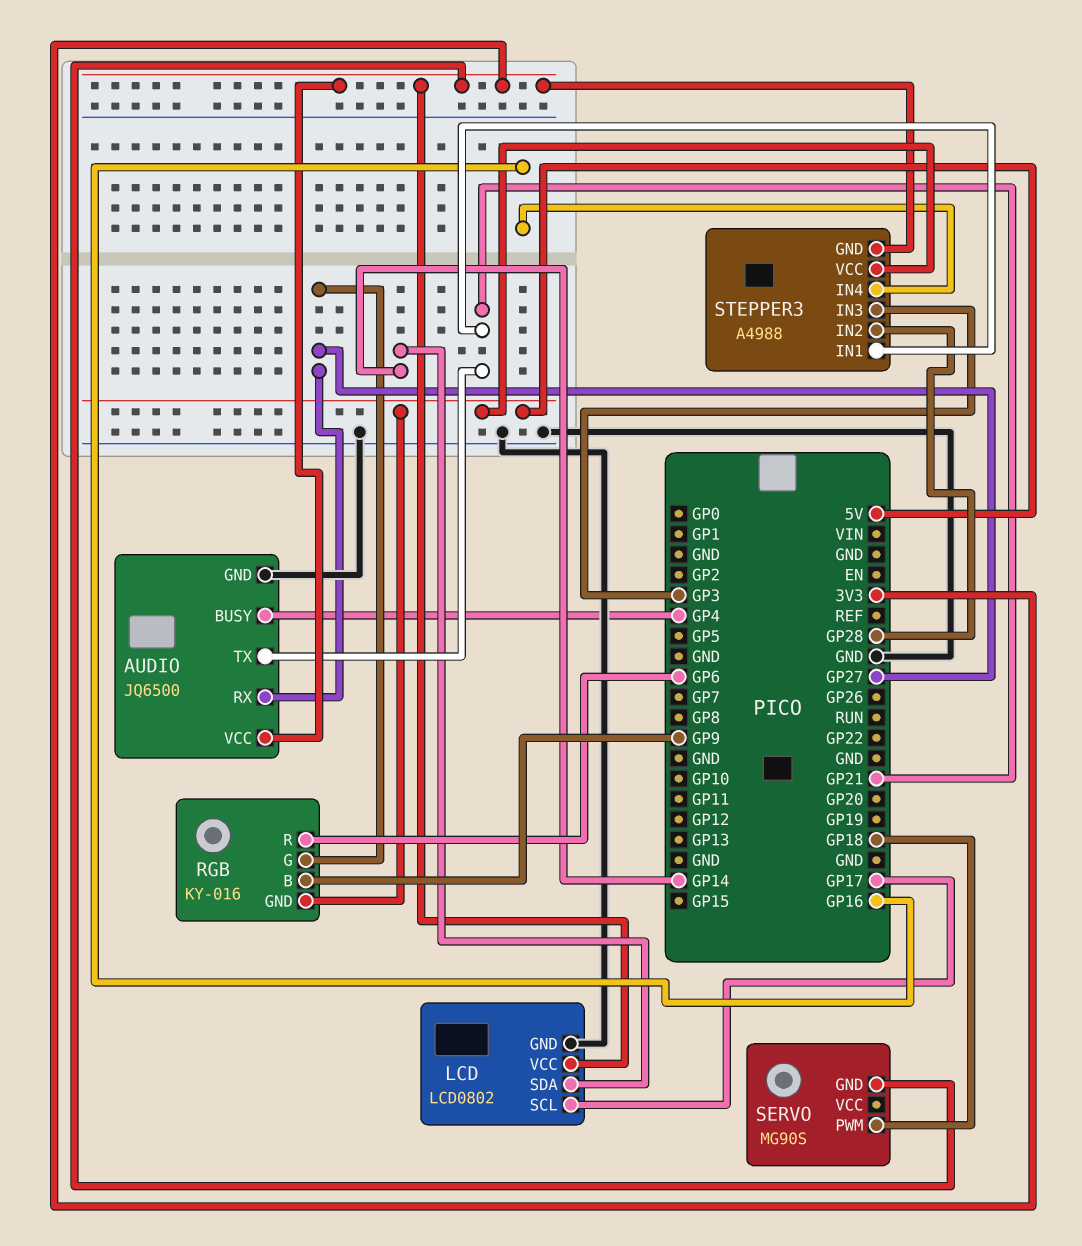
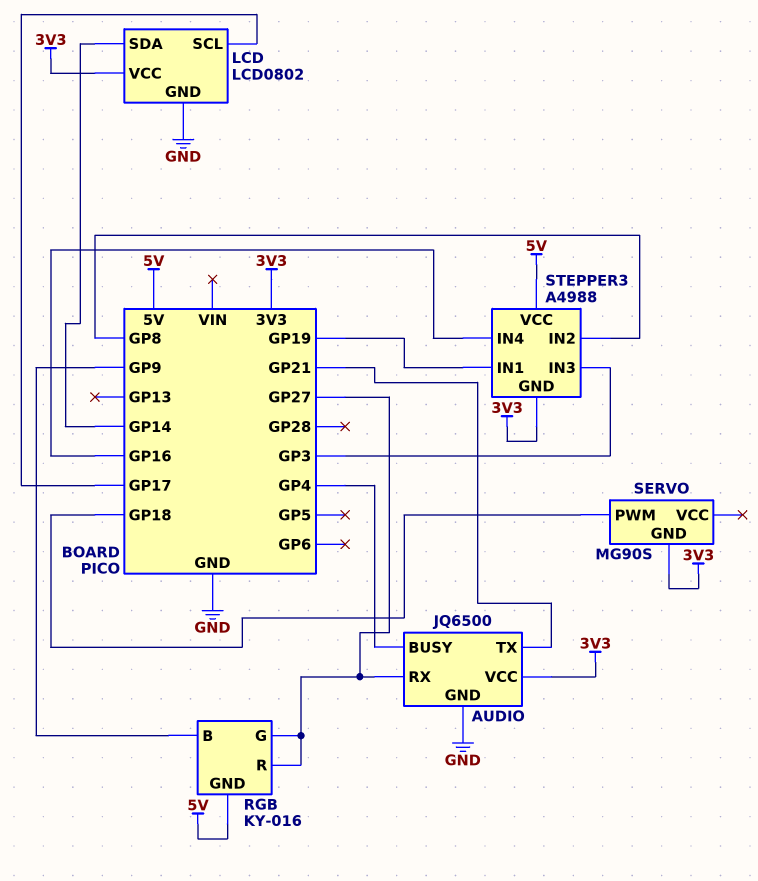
RGB pin R: GP6 -> GP27
STEPPER3 pin IN1: GP21 -> GP19
STEPPER3 pin IN2: GP28 -> GP8

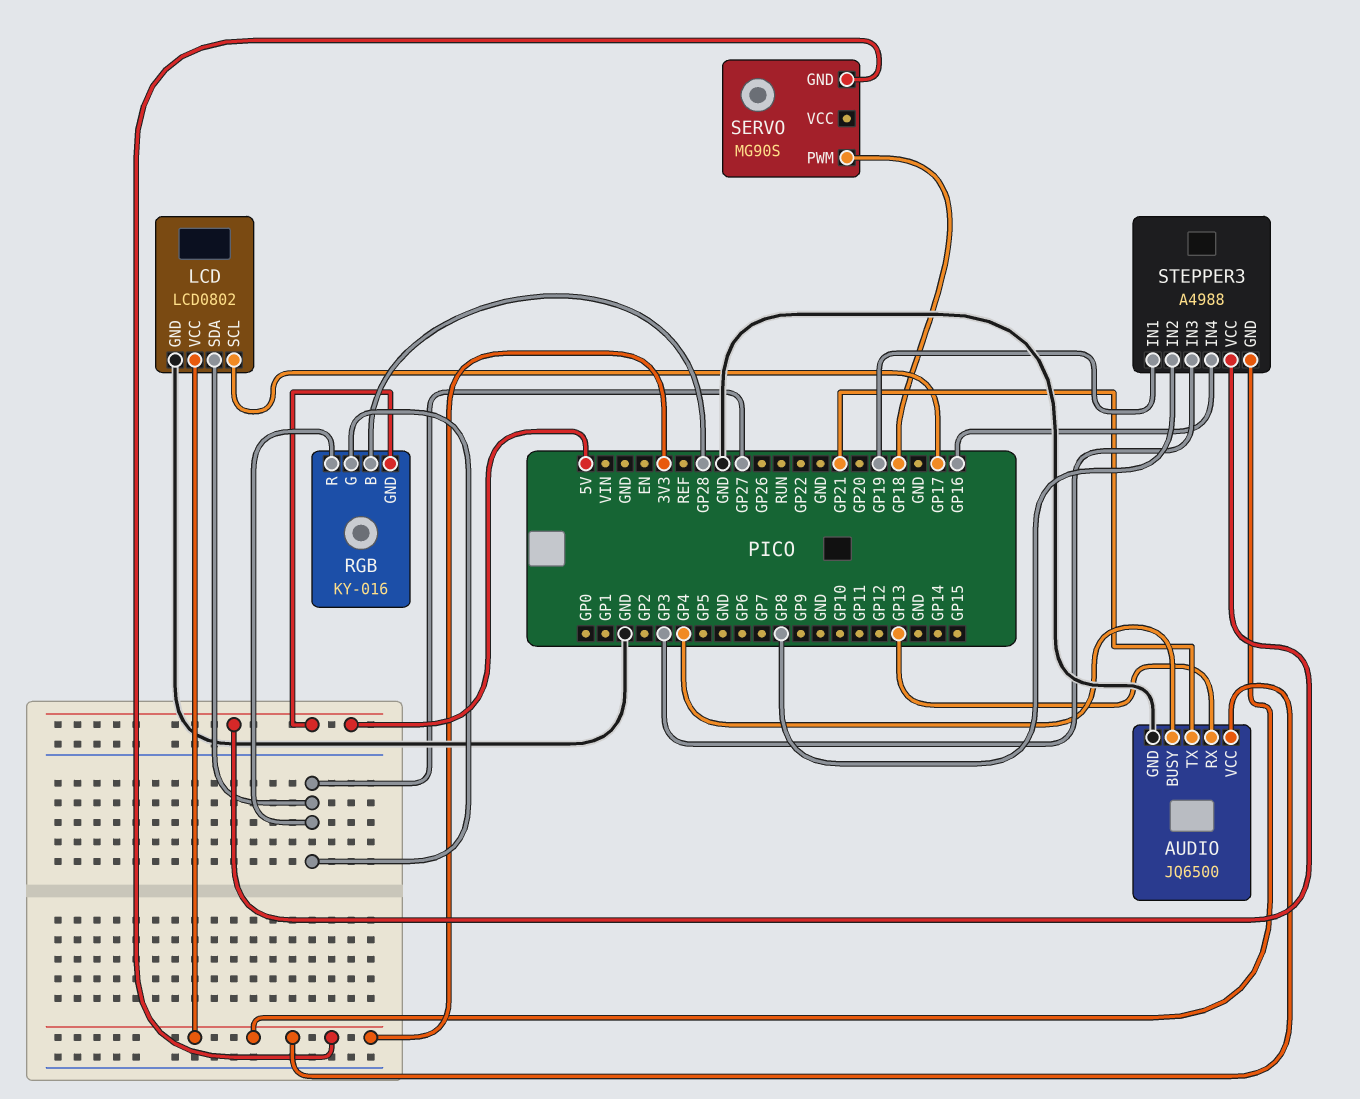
AUDIO pin RX: GP27 -> GP13
LCD pin SDA: GP14 -> GP27
RGB pin B: GP9 -> GP28

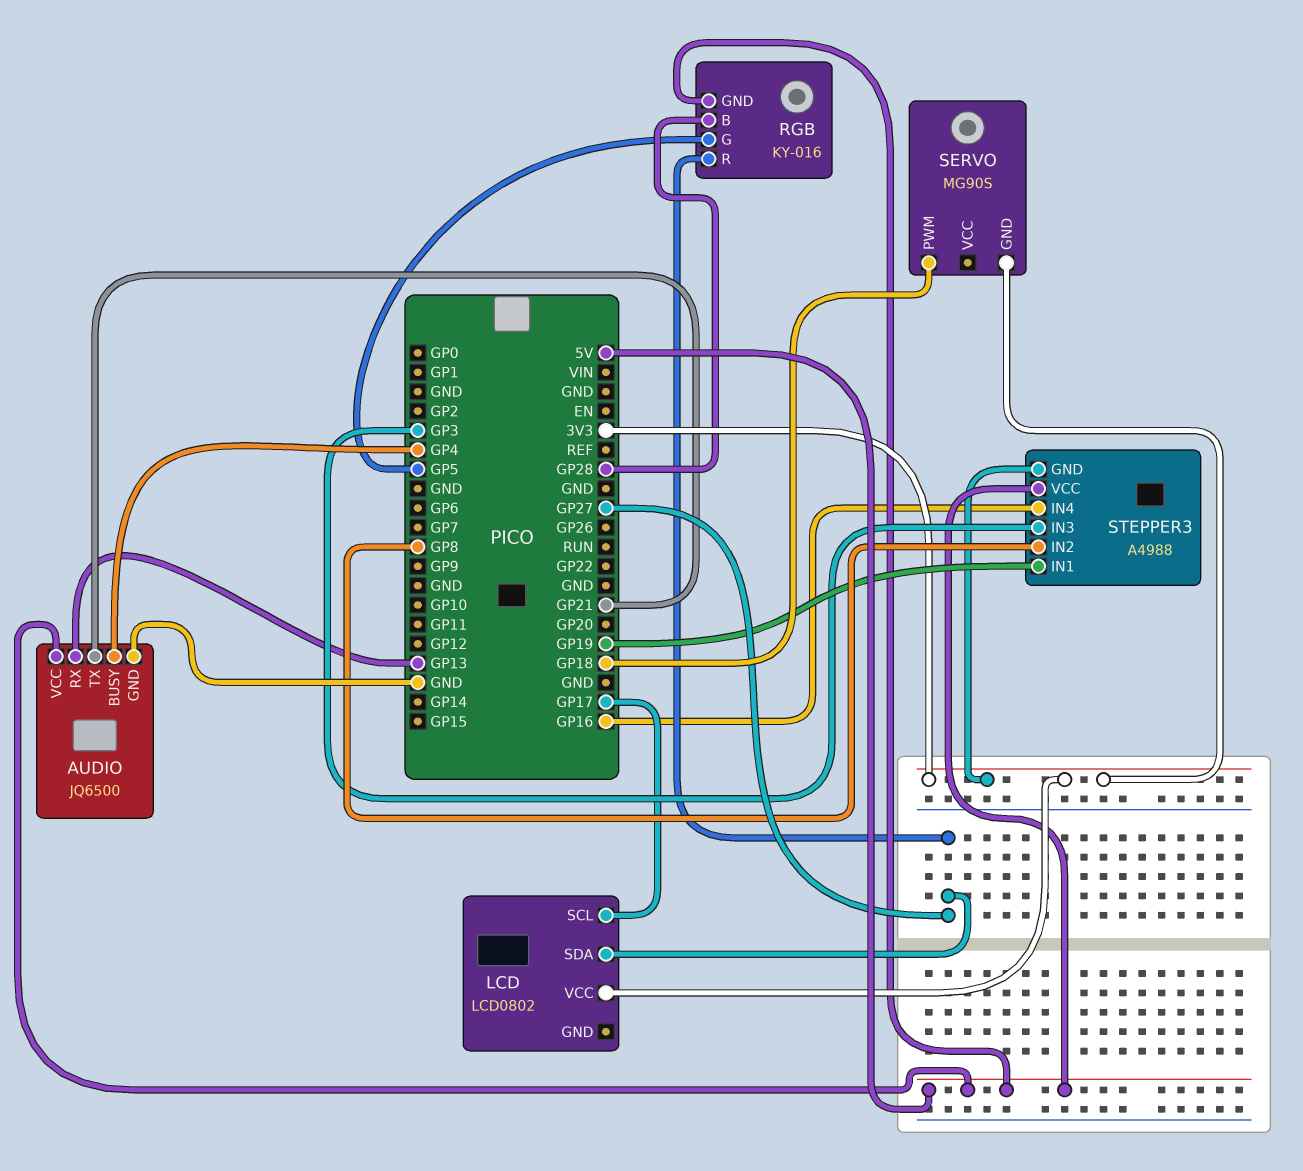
AUDIO pin VCC: 3V3 -> 5V
LCD pin GND: GND -> none
RGB pin G: GP27 -> GP5

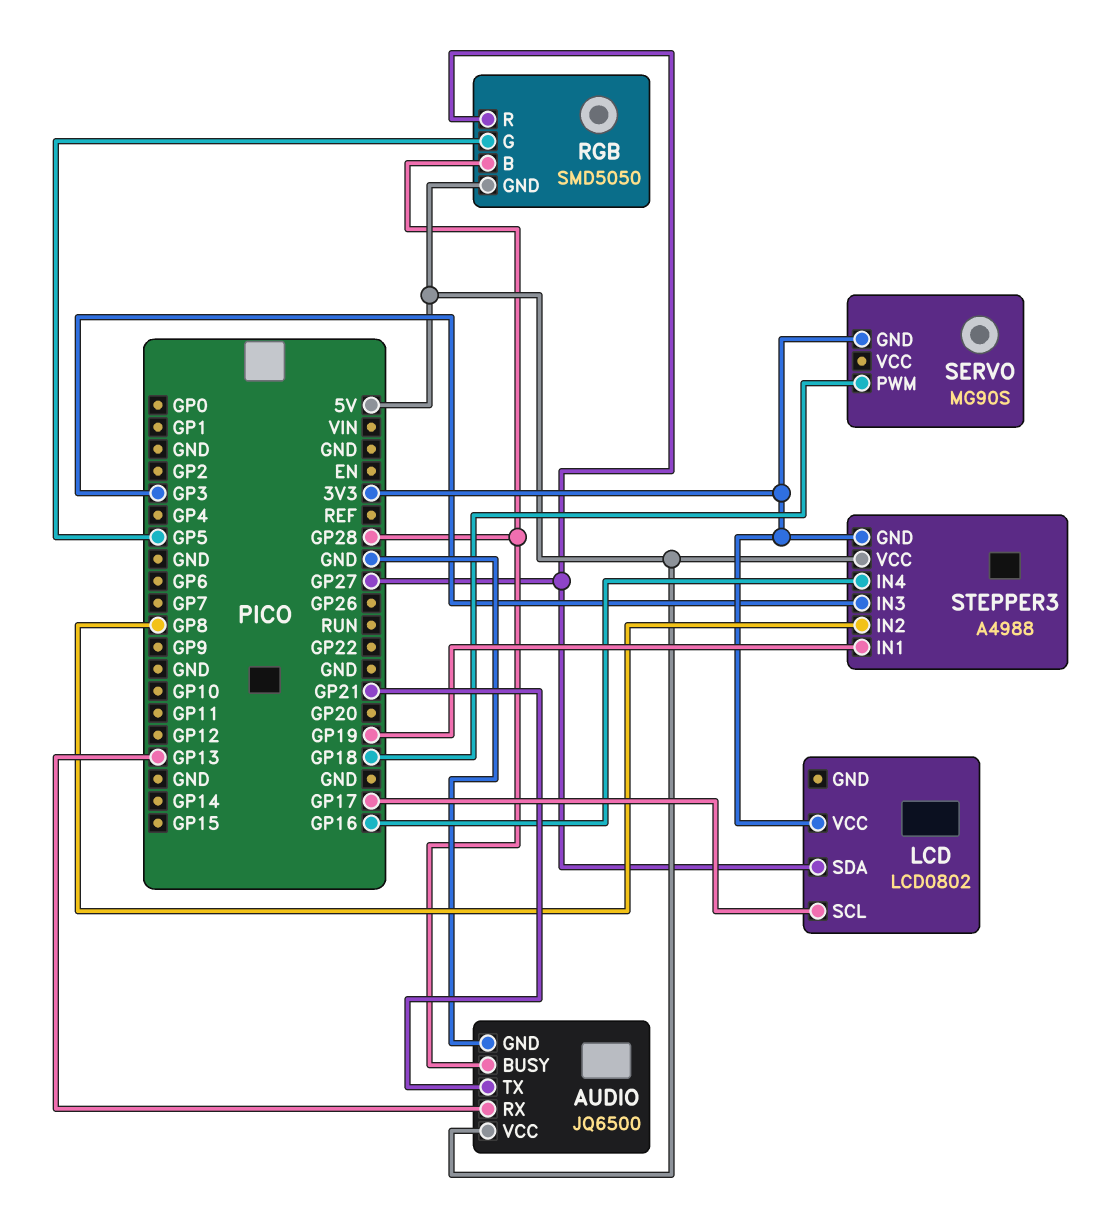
AUDIO pin BUSY: GP4 -> GP28
RGB: KY-016 -> SMD5050

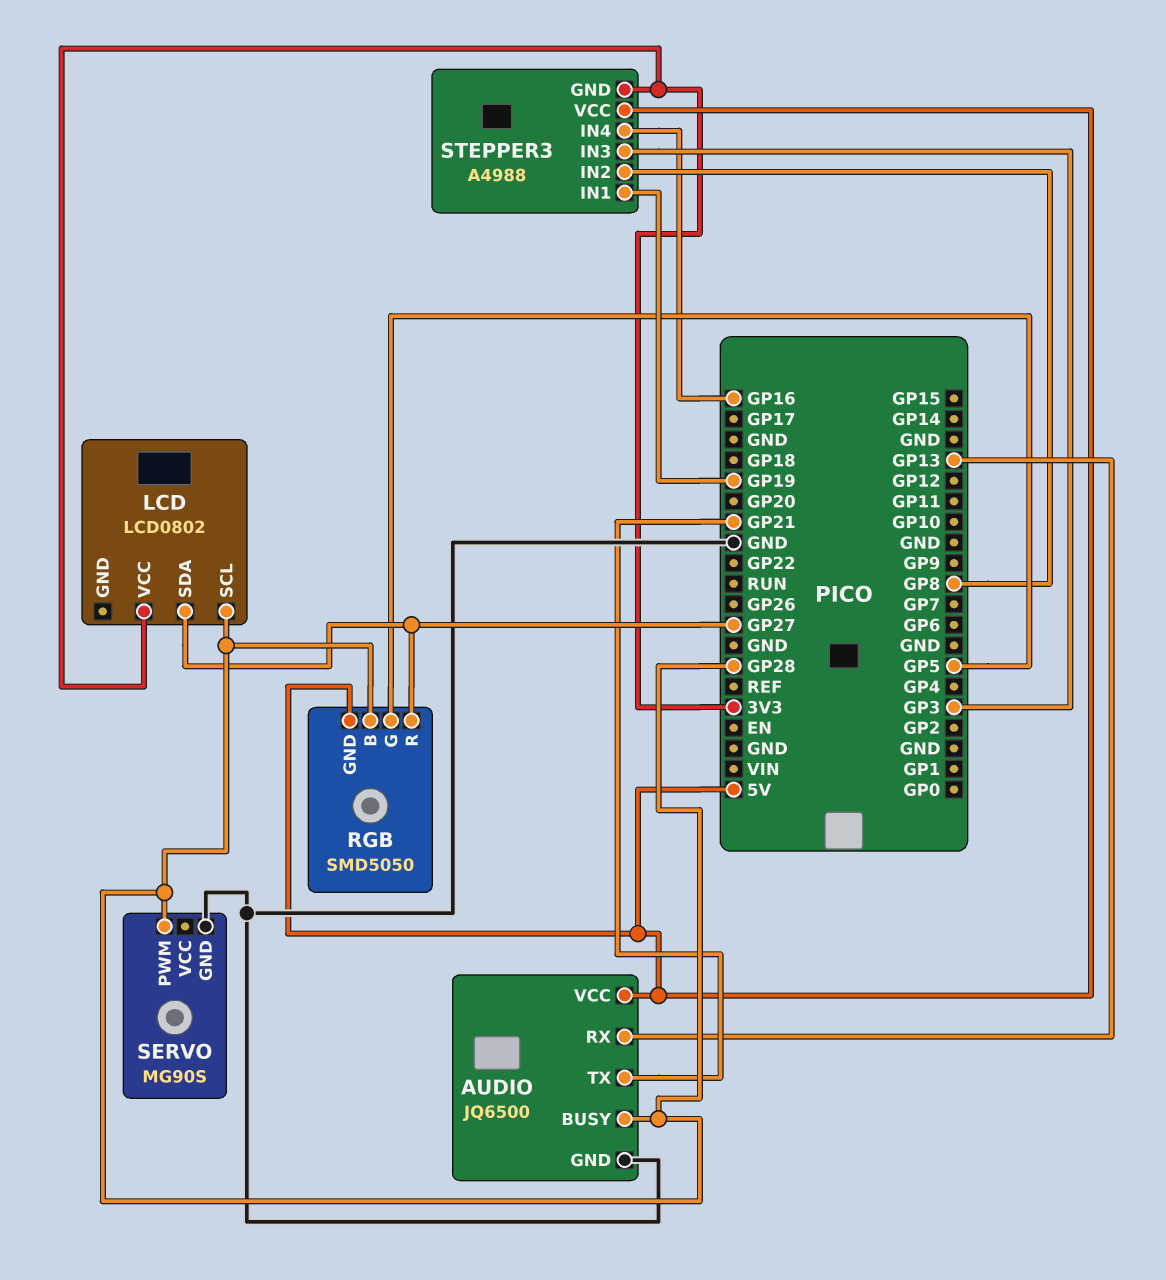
LCD pin SCL: GP17 -> GP28
SERVO pin GND: 3V3 -> GND
SERVO pin PWM: GP18 -> GP28

